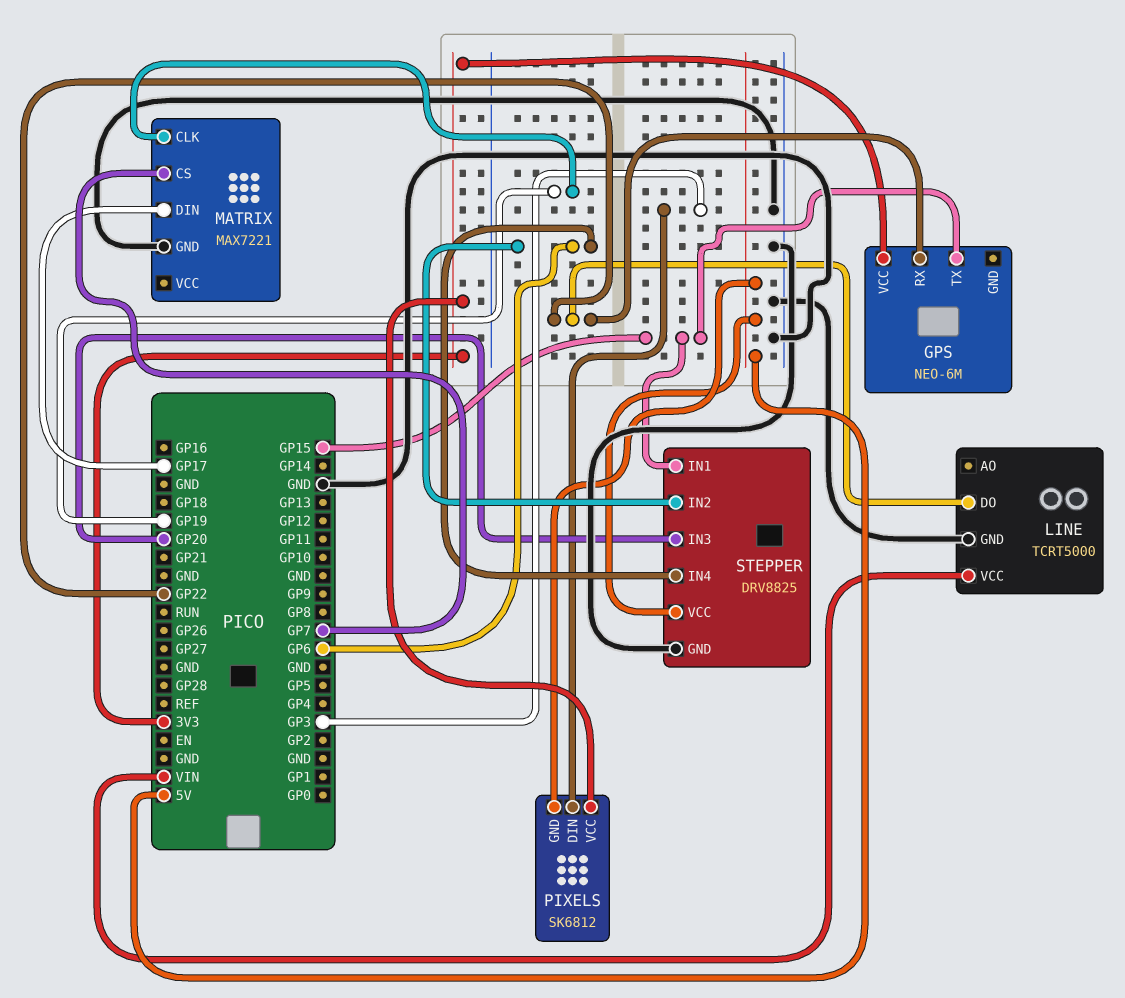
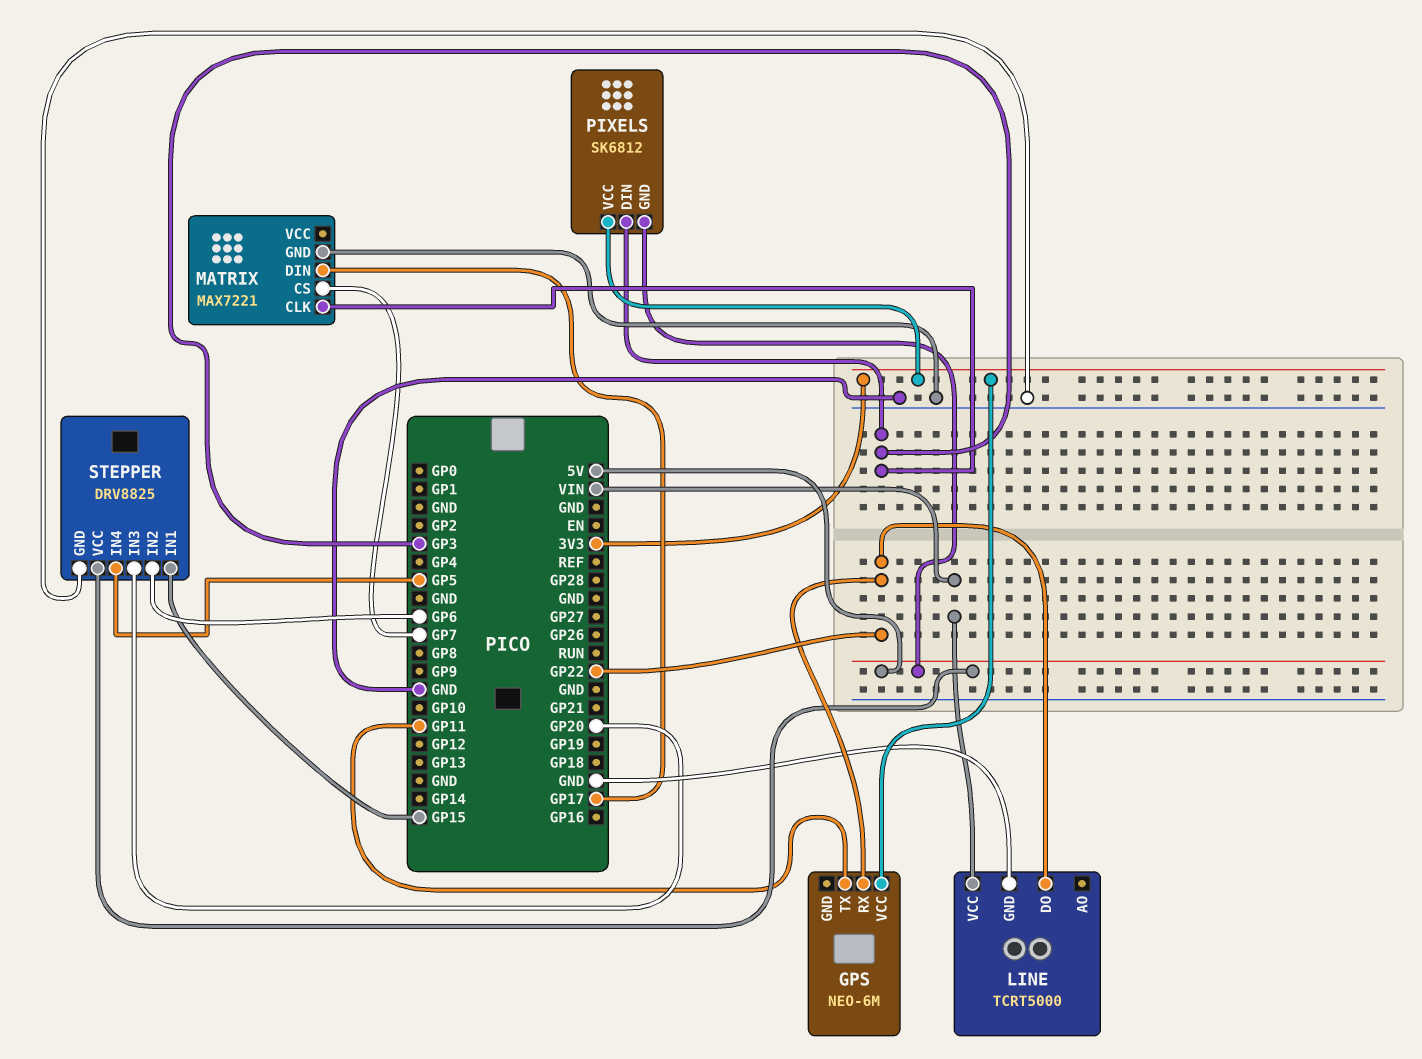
GPS pin TX: GP15 -> GP11
MATRIX pin CLK: GP19 -> GP3
STEPPER pin IN4: GP6 -> GP5

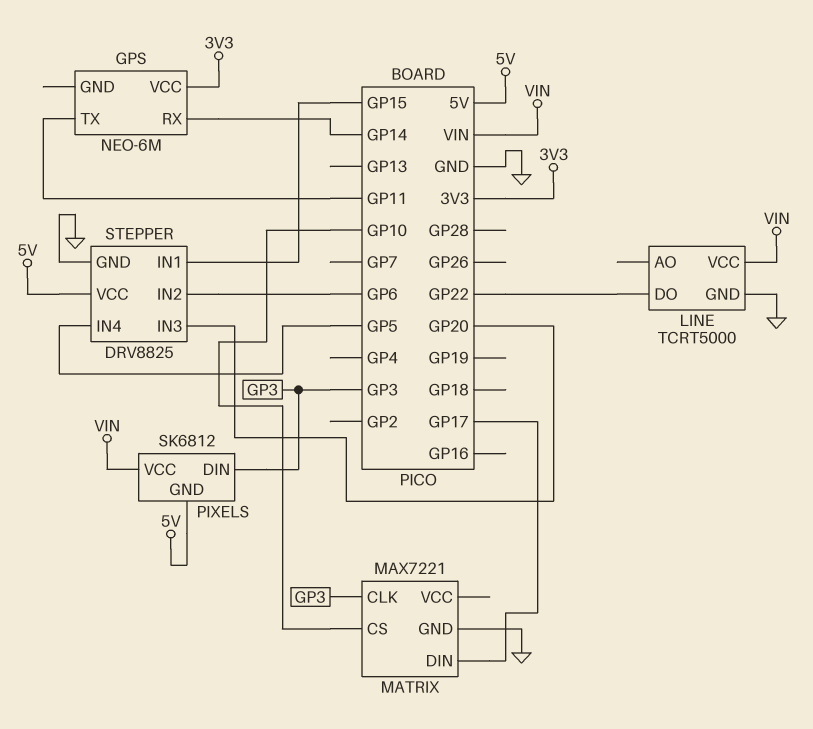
GPS pin RX: GP22 -> GP14
MATRIX pin CS: GP7 -> GP10
PIXELS pin VCC: 3V3 -> VIN

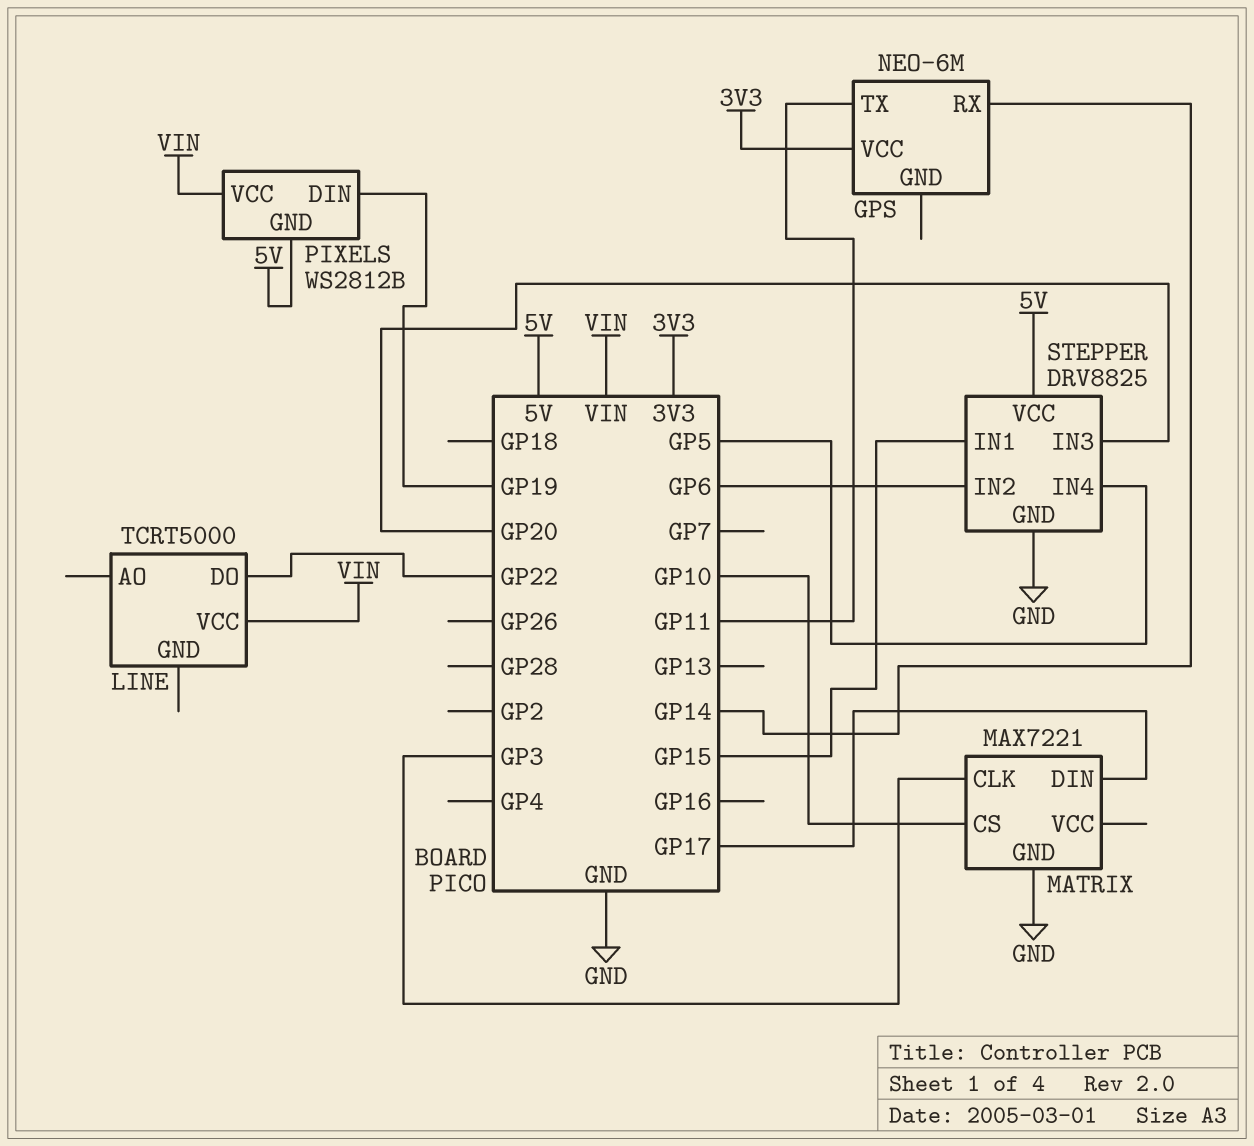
LINE pin GND: GND -> none
PIXELS: SK6812 -> WS2812B
PIXELS pin DIN: GP3 -> GP19

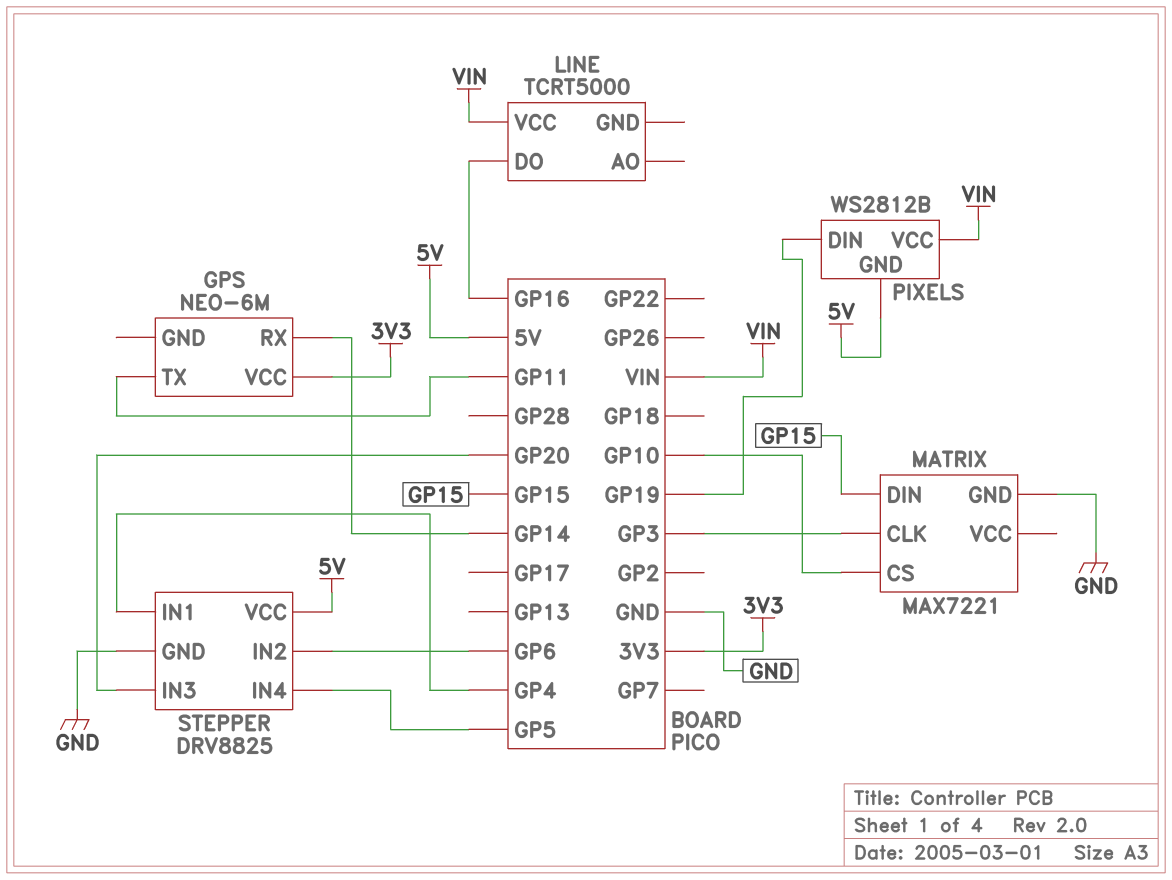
LINE pin DO: GP22 -> GP16
MATRIX pin DIN: GP17 -> GP15
STEPPER pin IN1: GP15 -> GP4

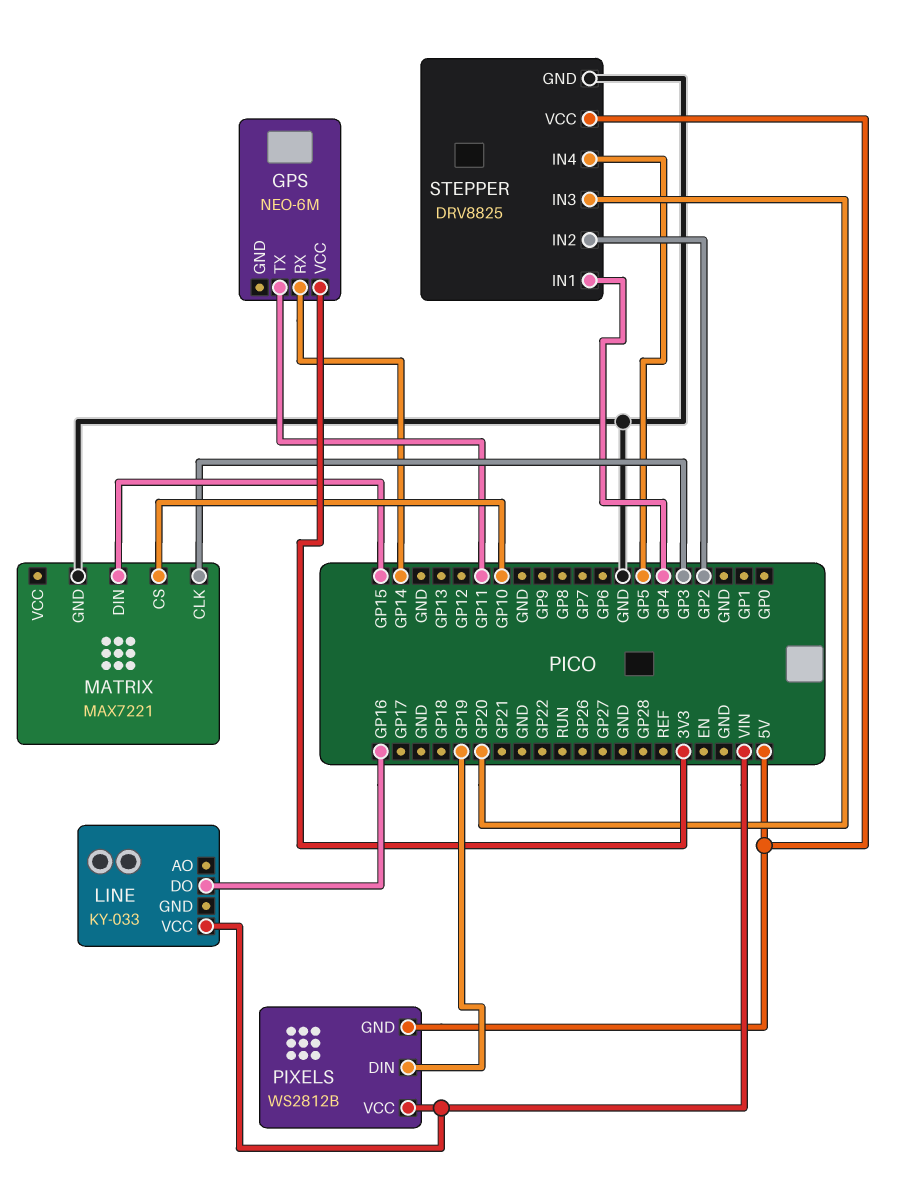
LINE: TCRT5000 -> KY-033
STEPPER pin IN2: GP6 -> GP2

